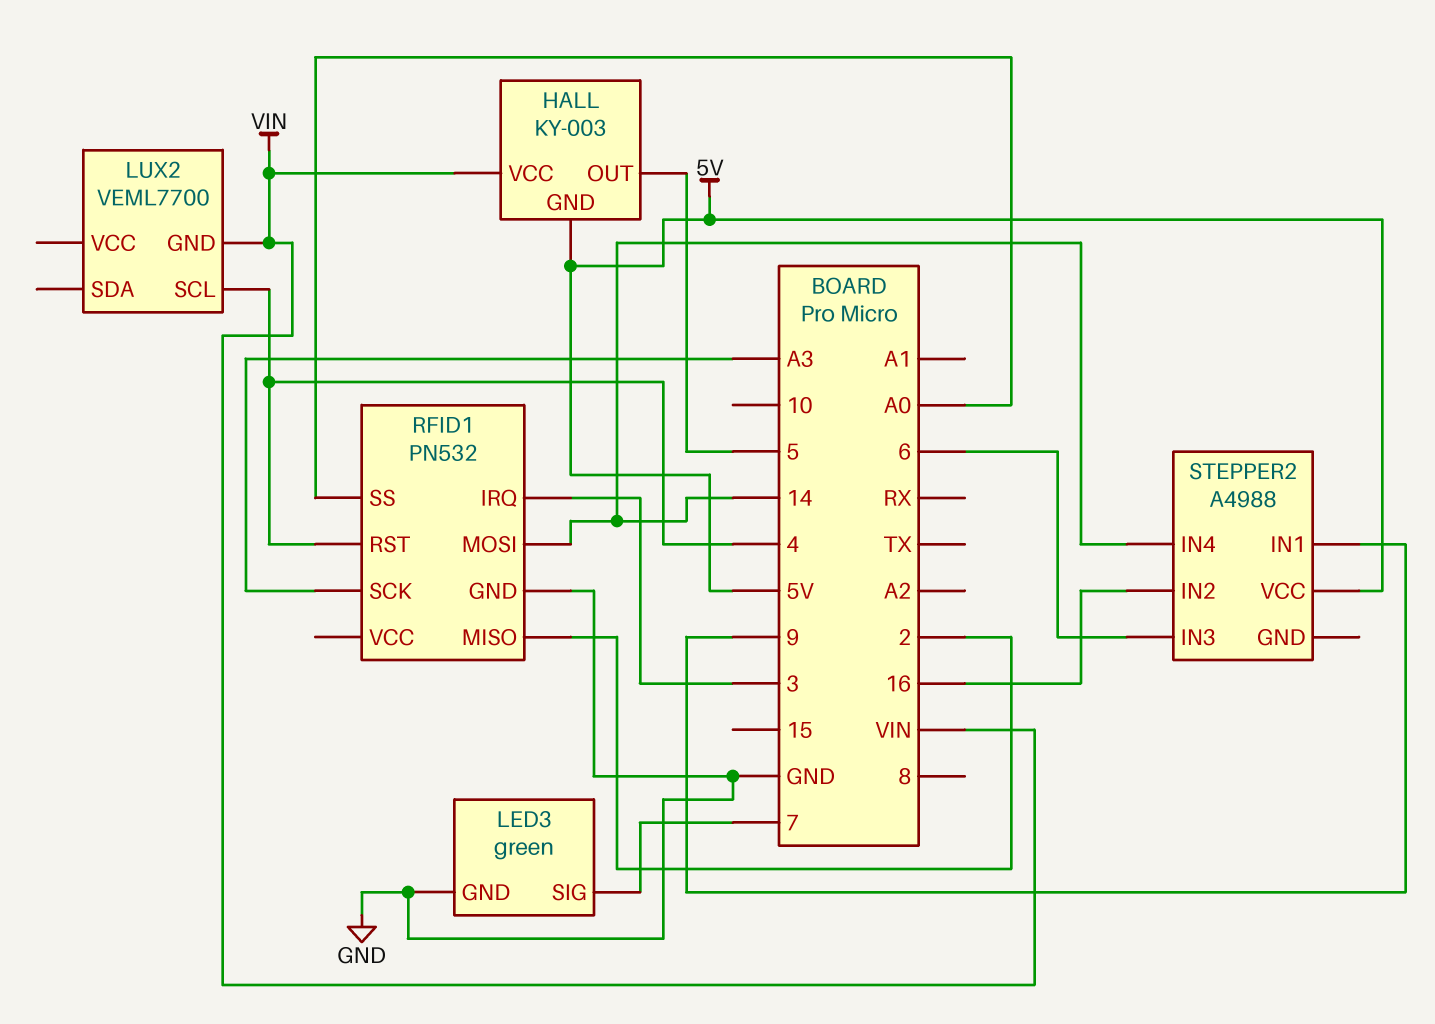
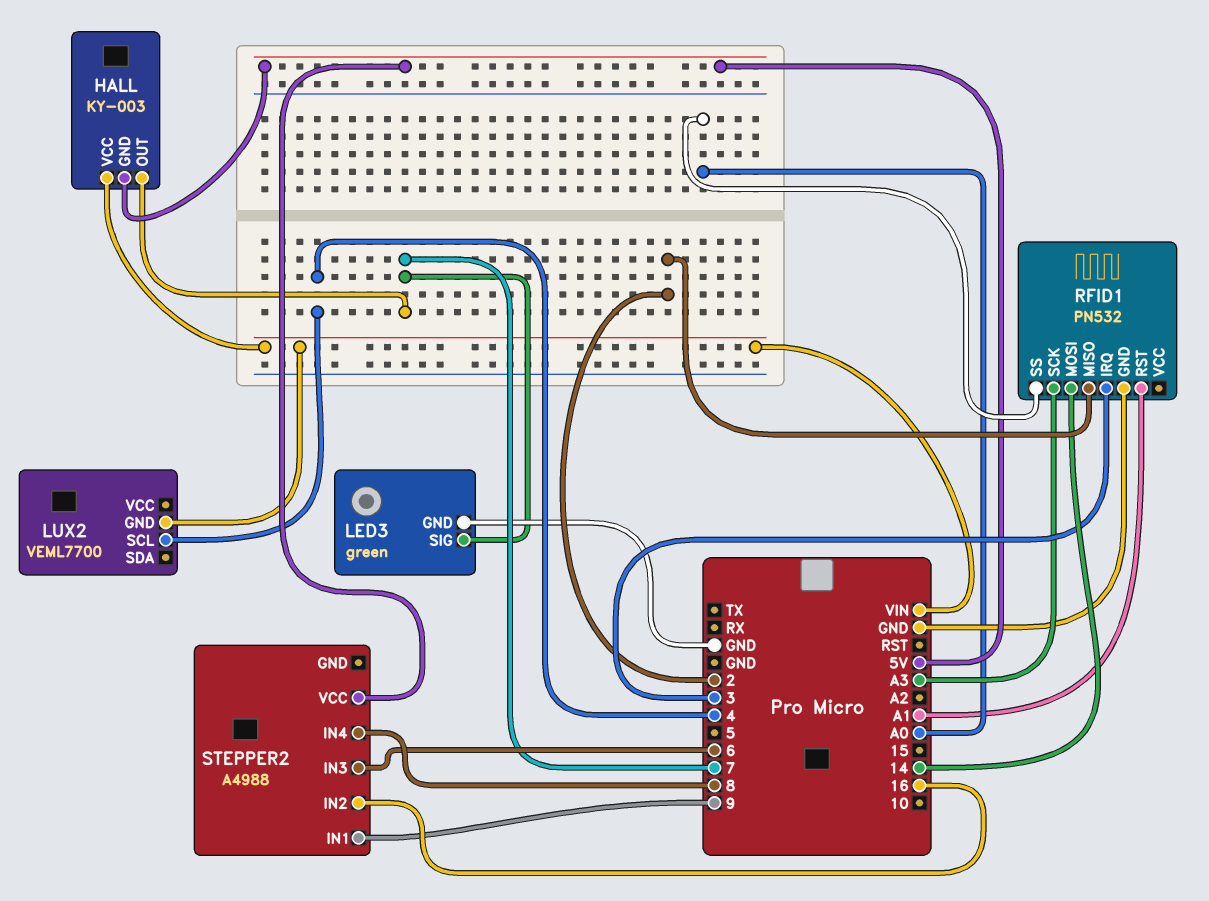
HALL pin OUT: 5 -> 7
RFID1 pin RST: 4 -> A1
STEPPER2 pin IN4: 14 -> 8

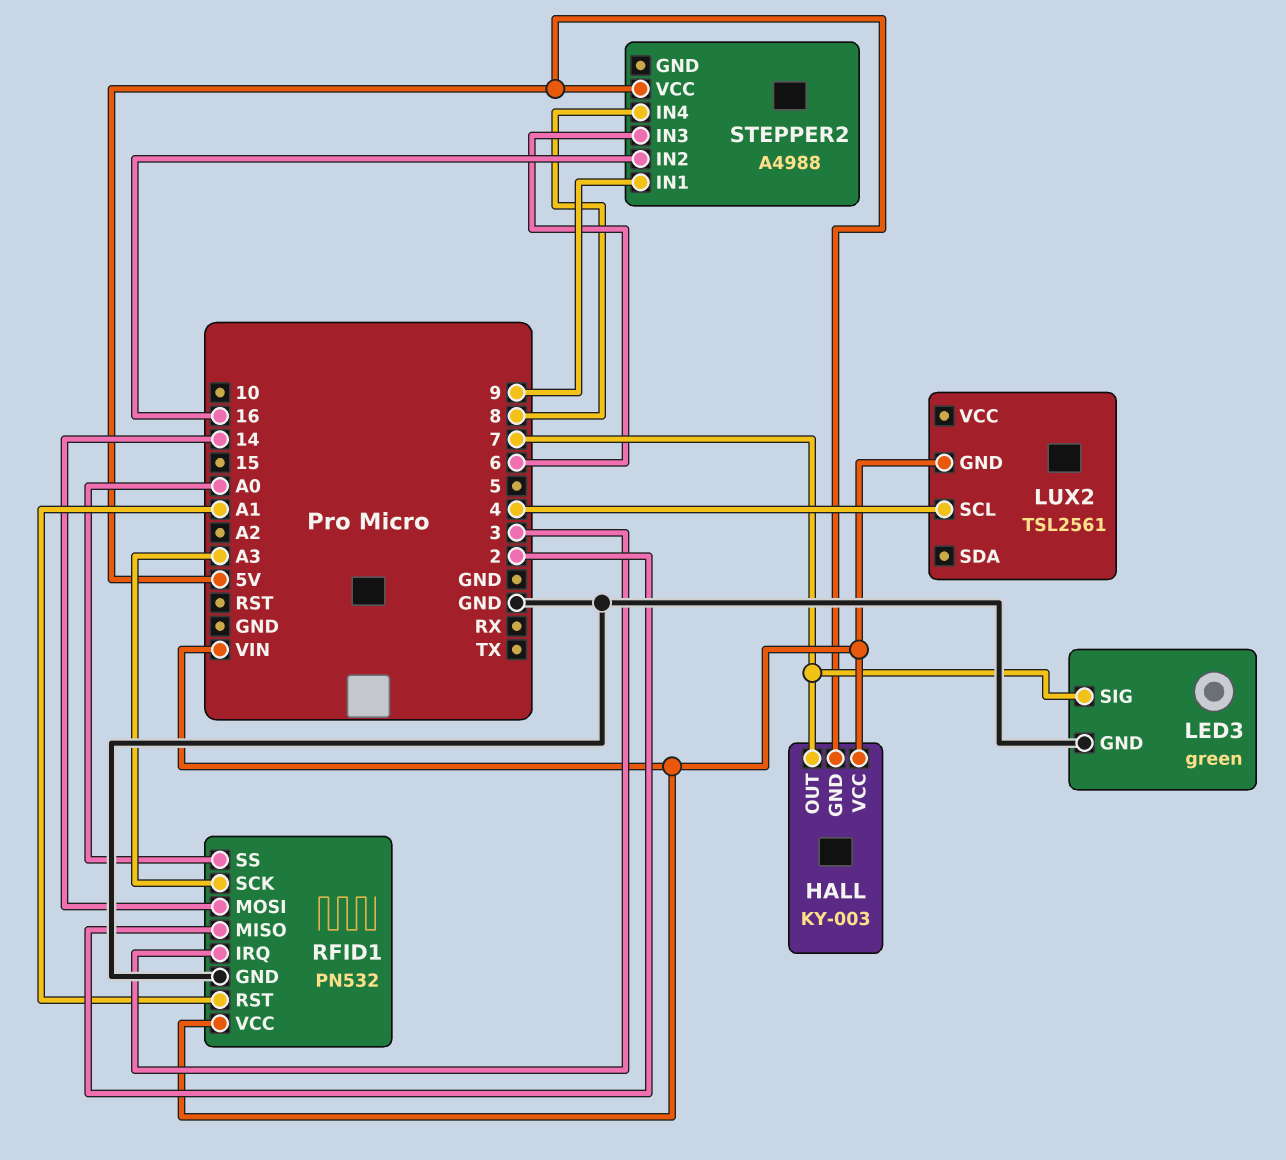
LUX2: VEML7700 -> TSL2561
RFID1 pin VCC: none -> VIN

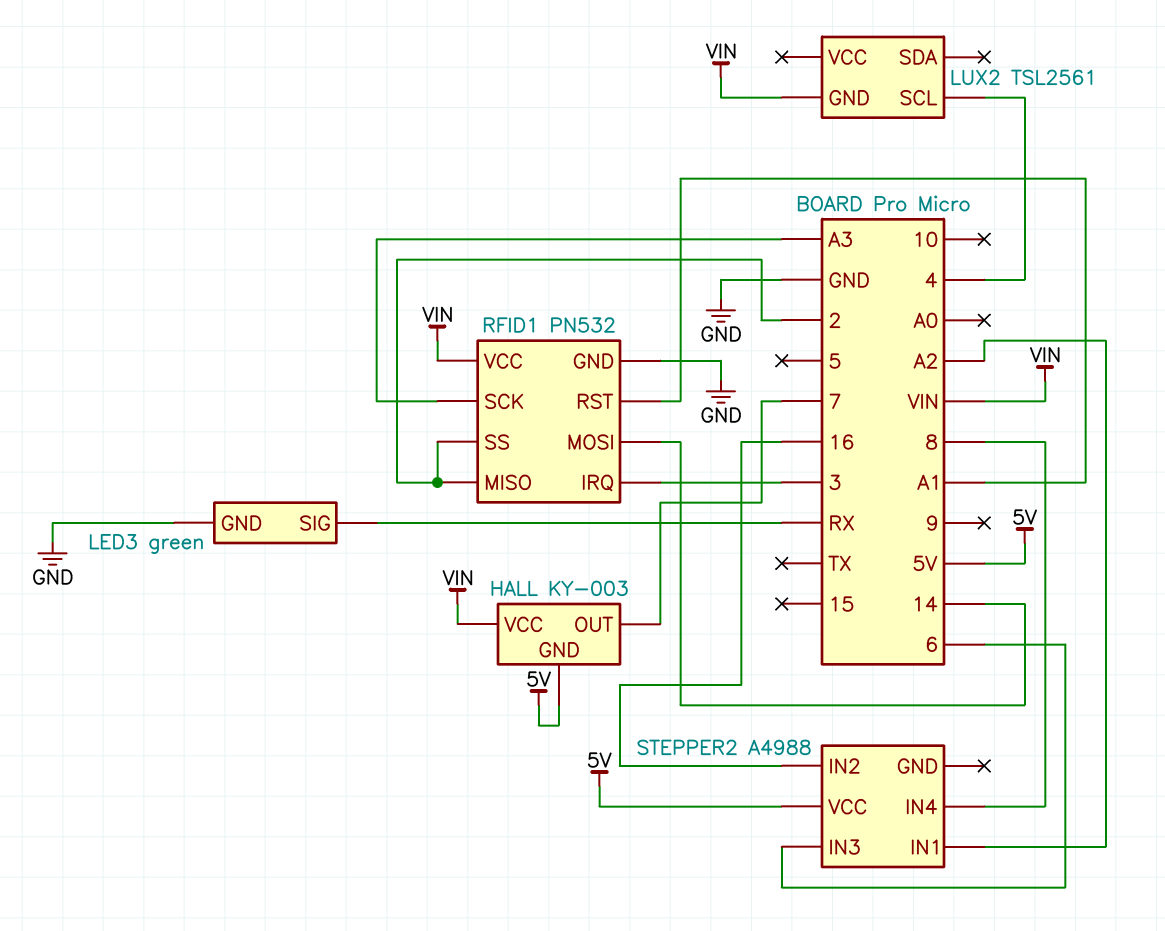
LED3 pin SIG: 7 -> RX
RFID1 pin SS: A0 -> 2
STEPPER2 pin IN1: 9 -> A2

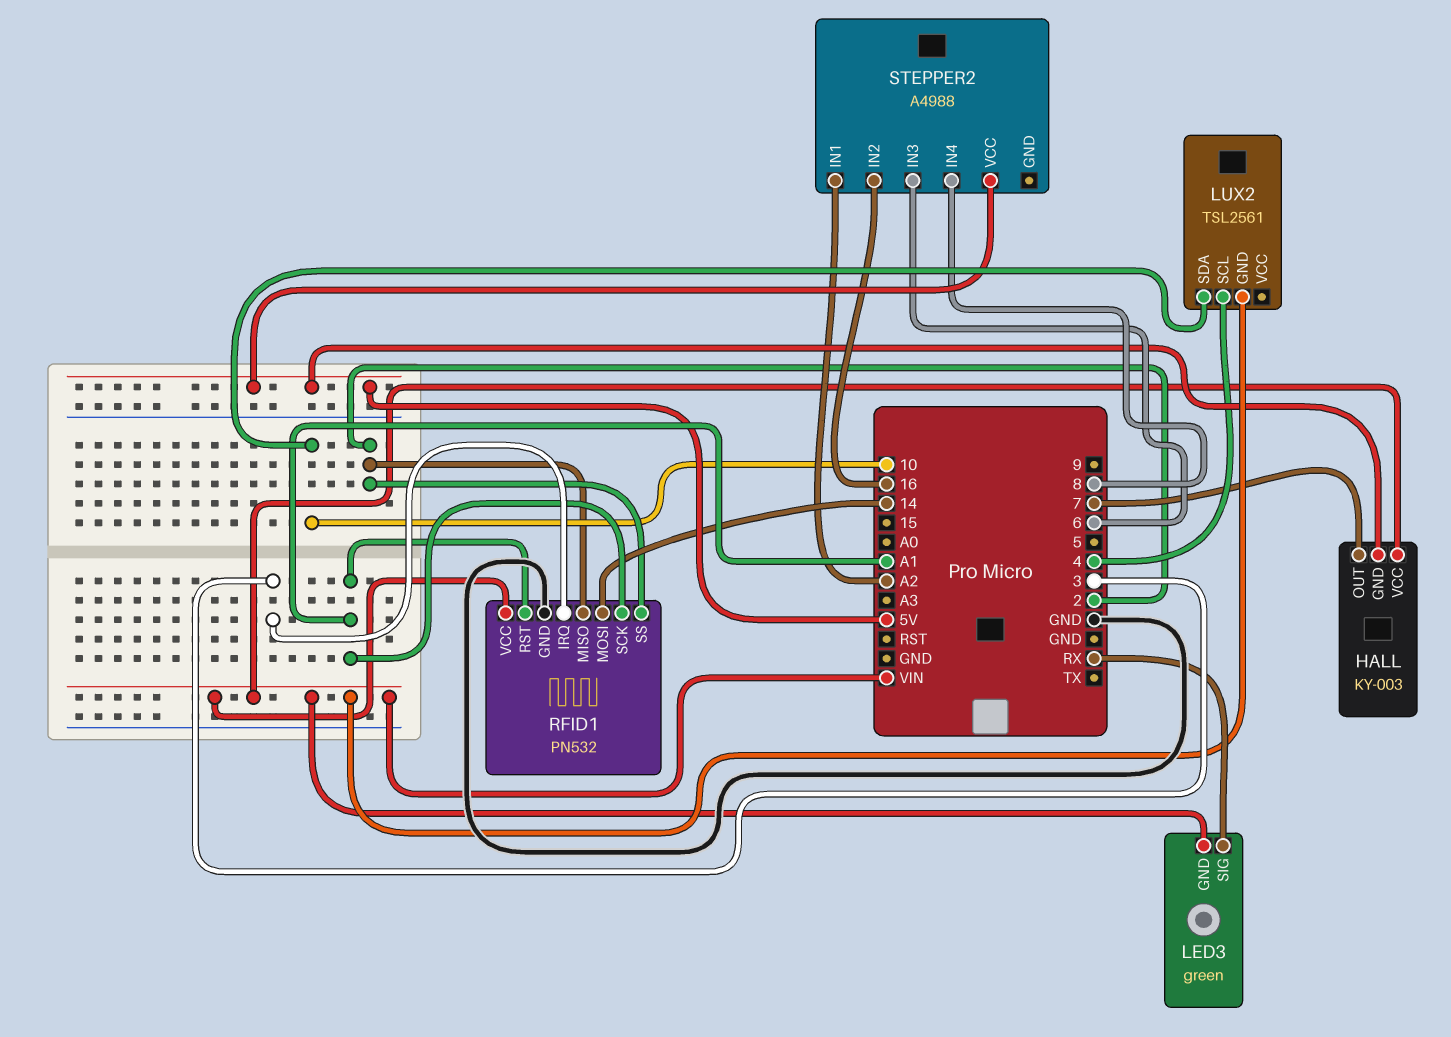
LED3 pin GND: GND -> VIN
LUX2 pin SDA: none -> 10
RFID1 pin SCK: A3 -> A1

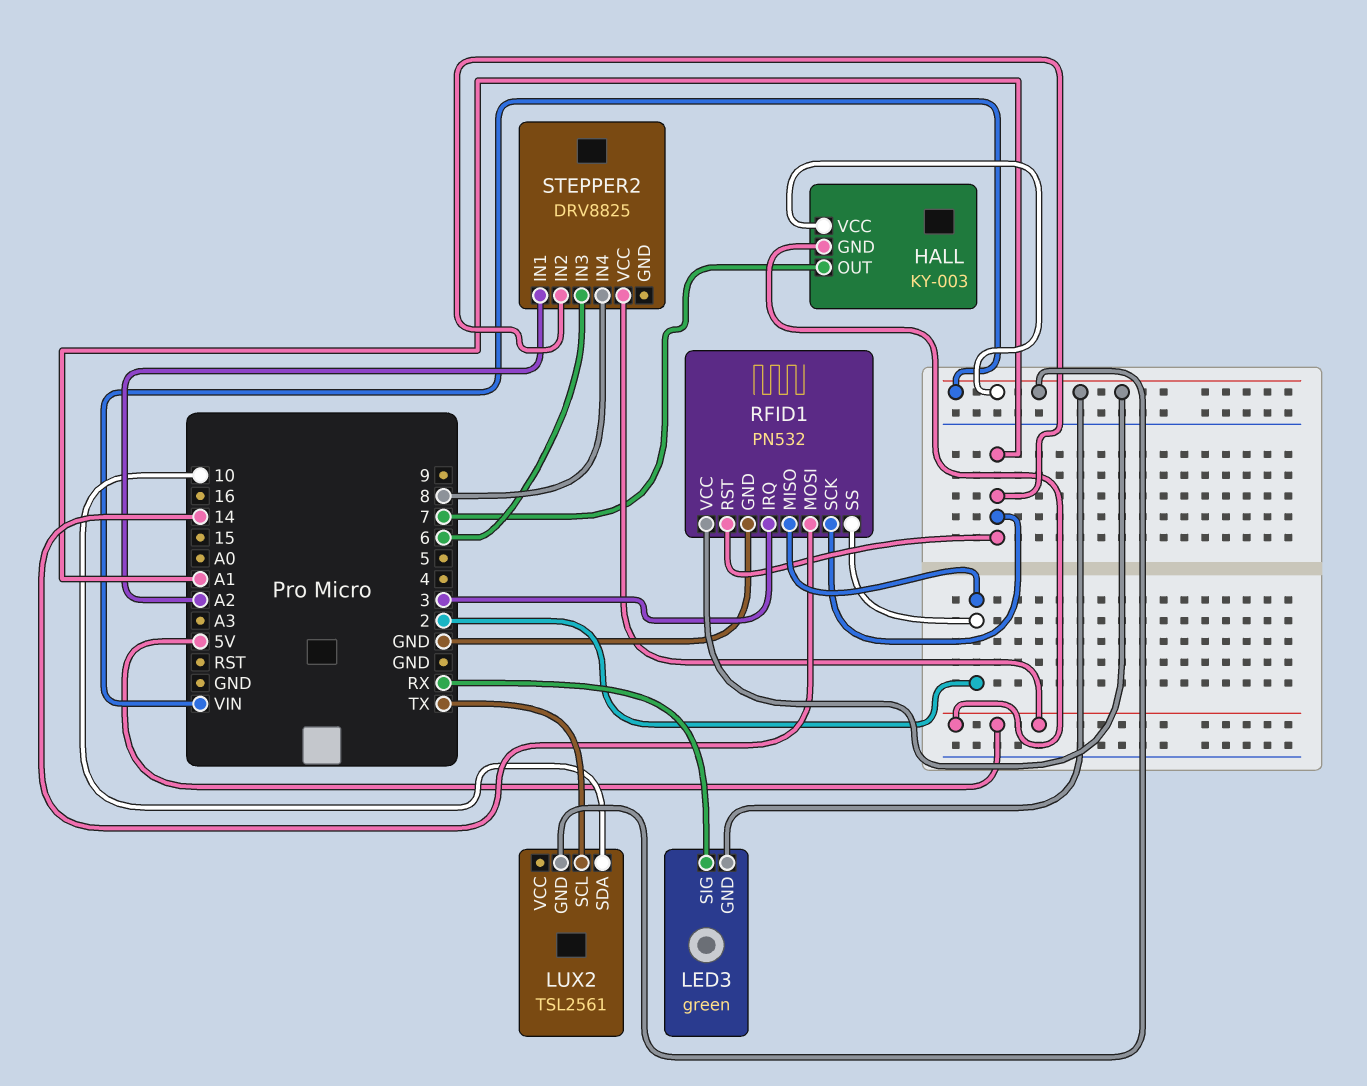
LUX2 pin SCL: 4 -> TX
STEPPER2: A4988 -> DRV8825
STEPPER2 pin IN2: 16 -> A1

